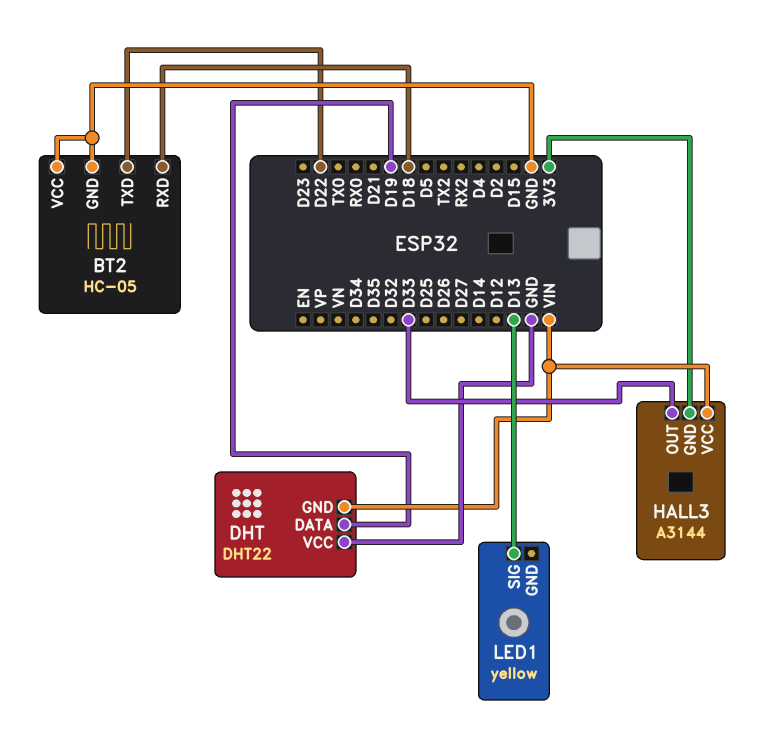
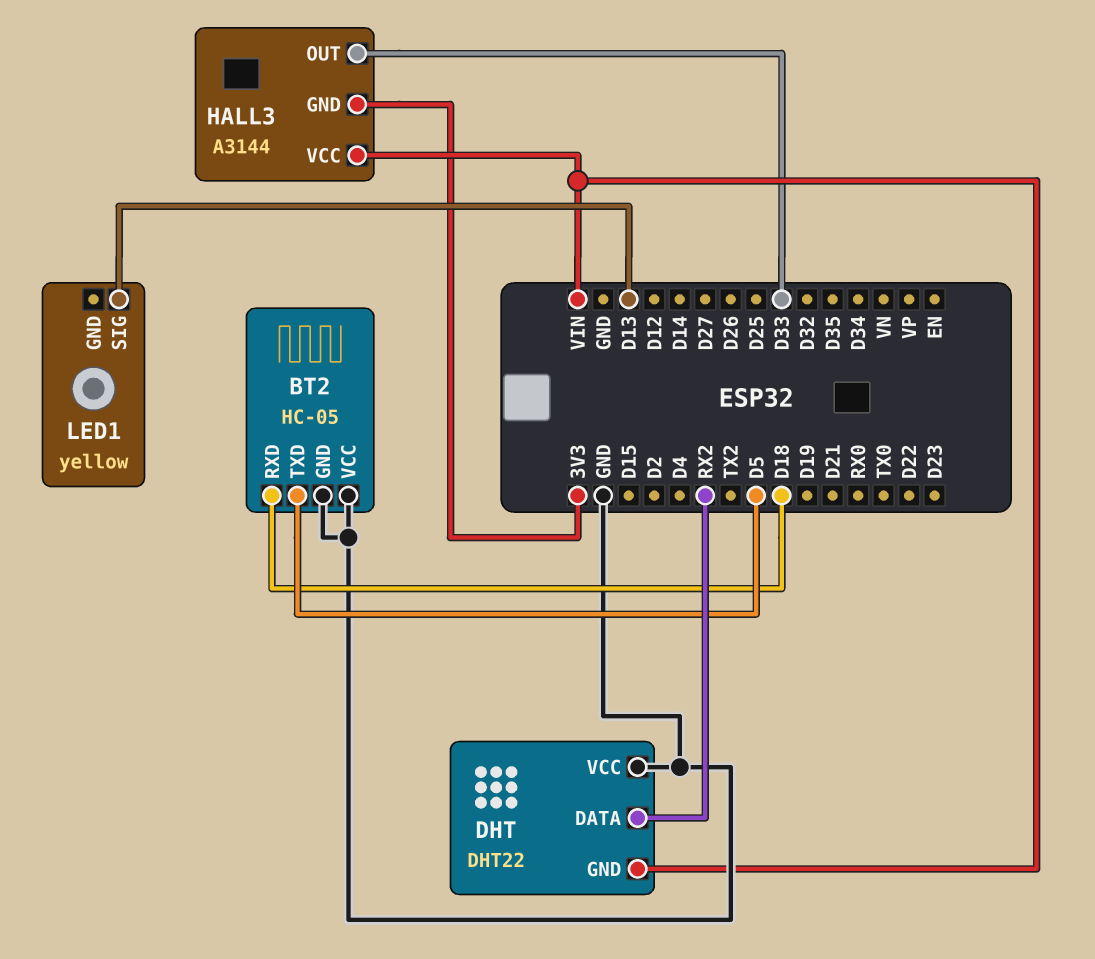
BT2 pin TXD: D22 -> D5
DHT pin DATA: D19 -> RX2

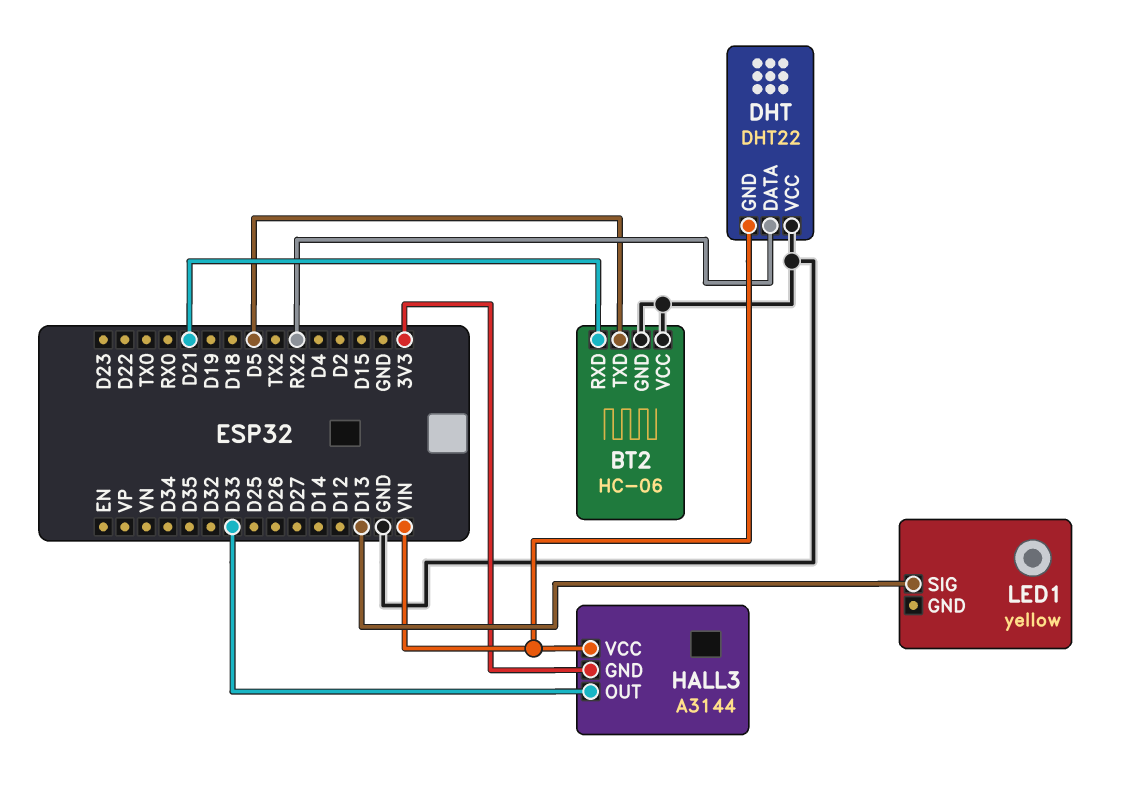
BT2: HC-05 -> HC-06
BT2 pin RXD: D18 -> D21

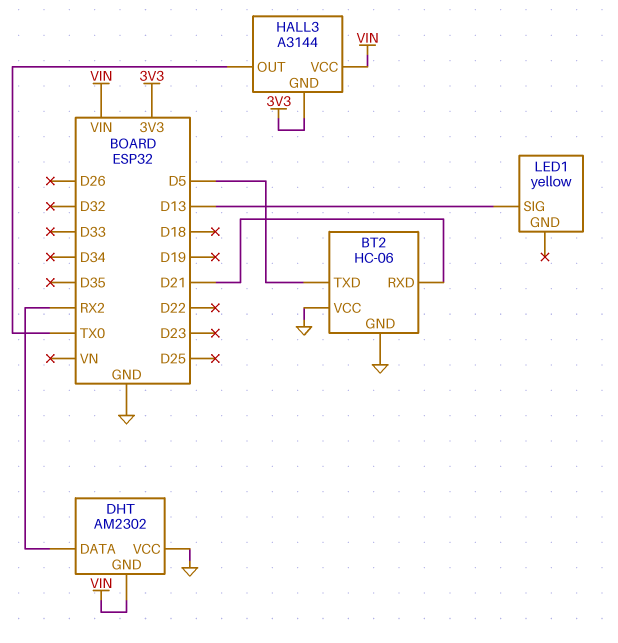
DHT: DHT22 -> AM2302
HALL3 pin OUT: D33 -> TX0

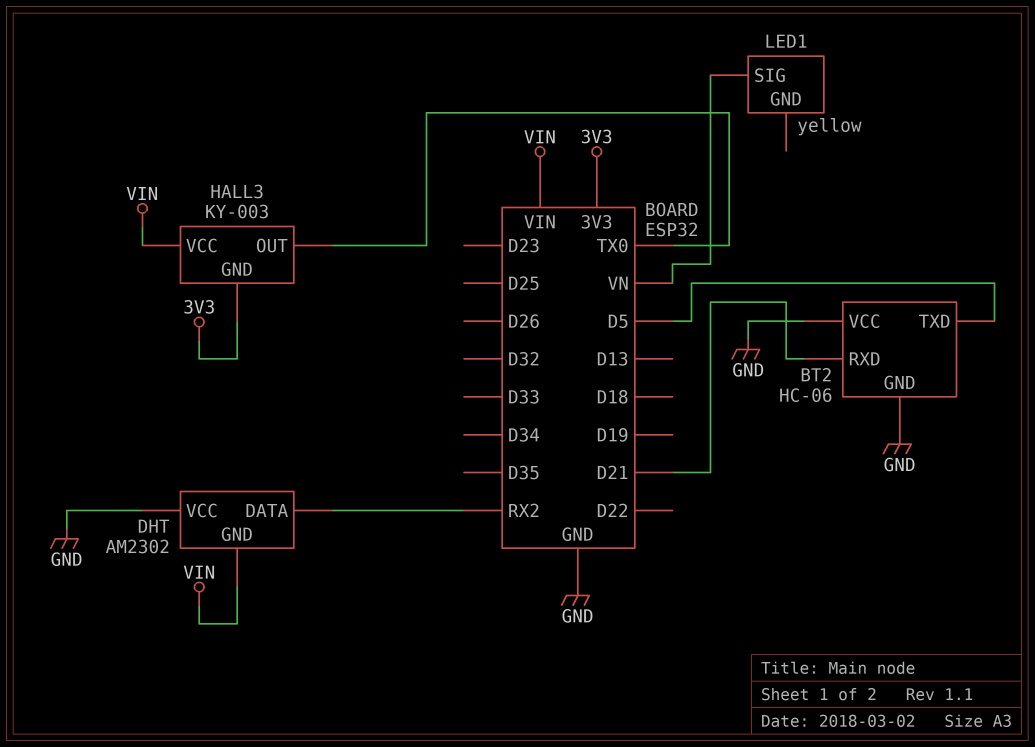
HALL3: A3144 -> KY-003
LED1 pin SIG: D13 -> VN

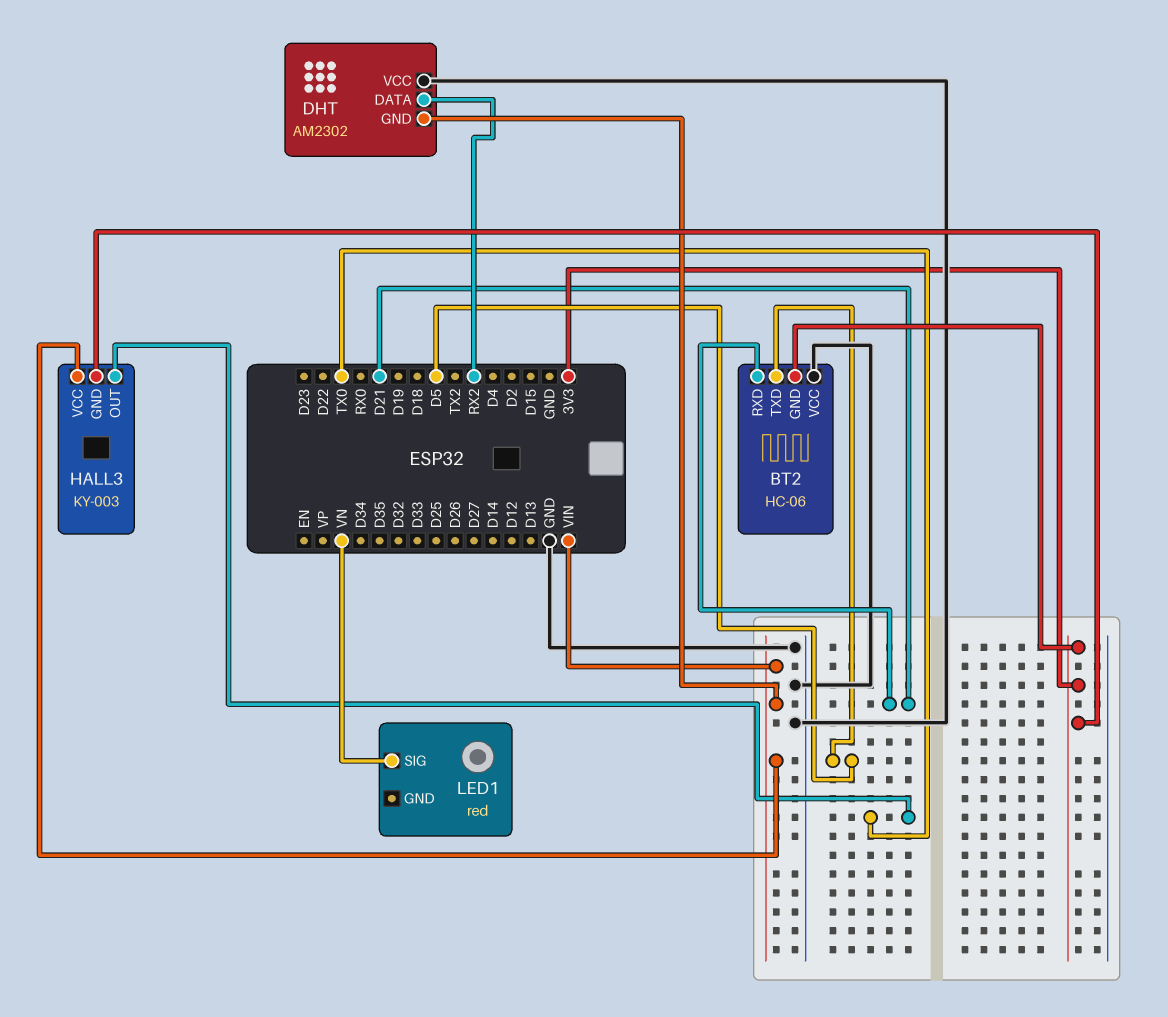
BT2 pin GND: GND -> 3V3
LED1: yellow -> red

